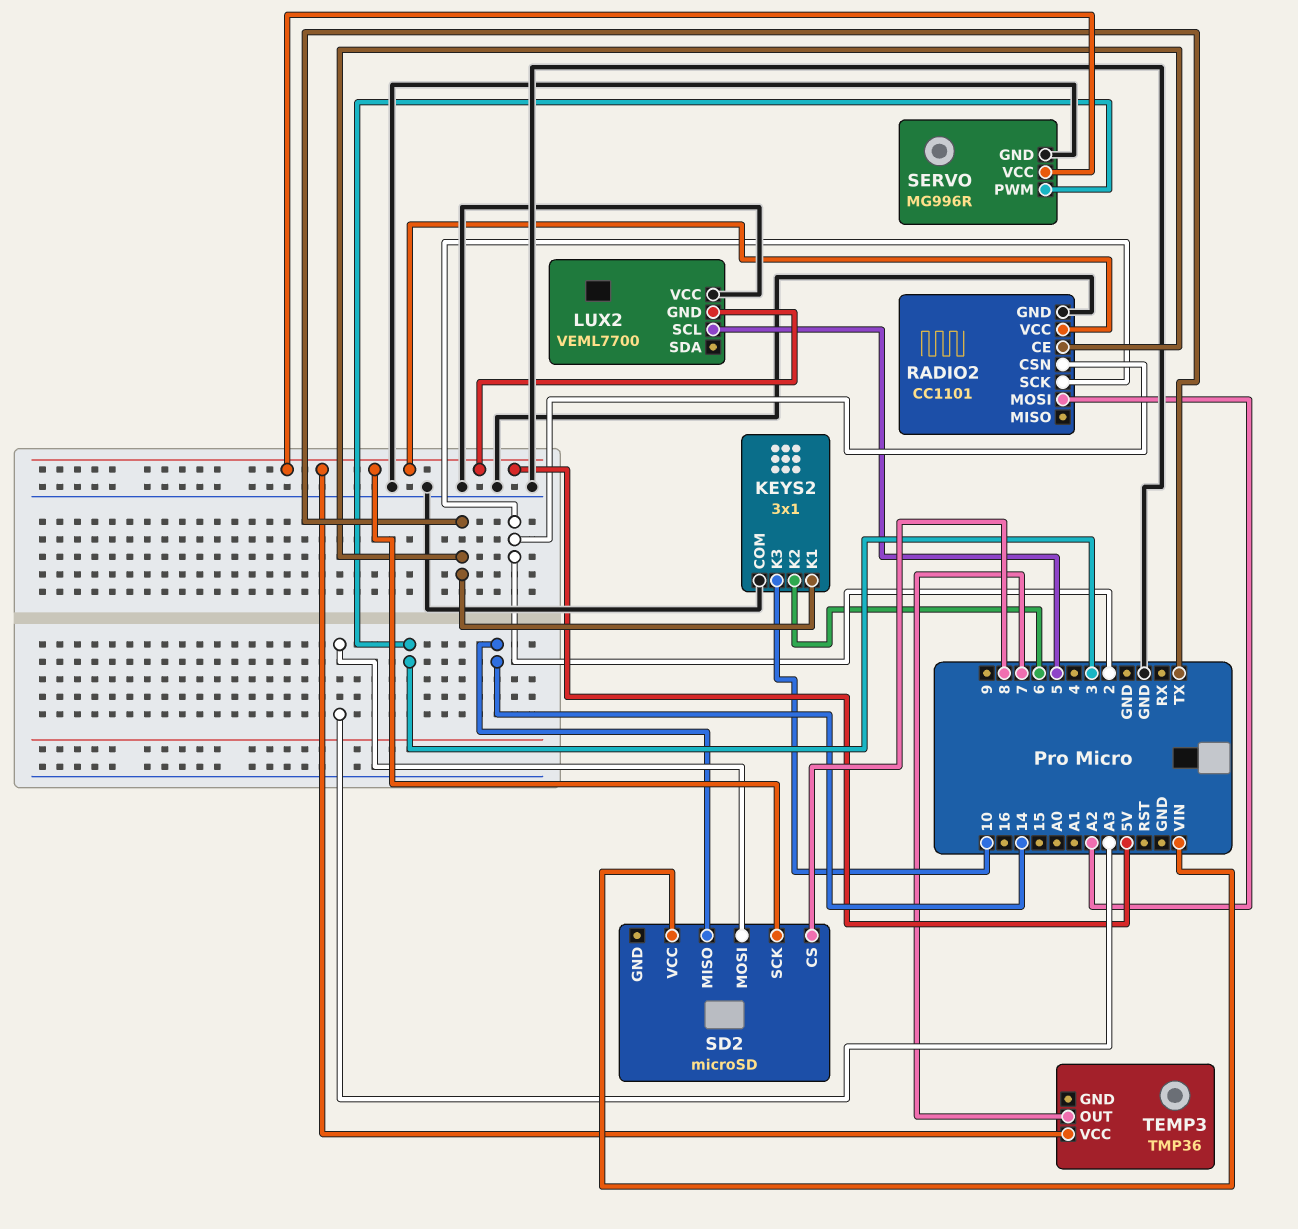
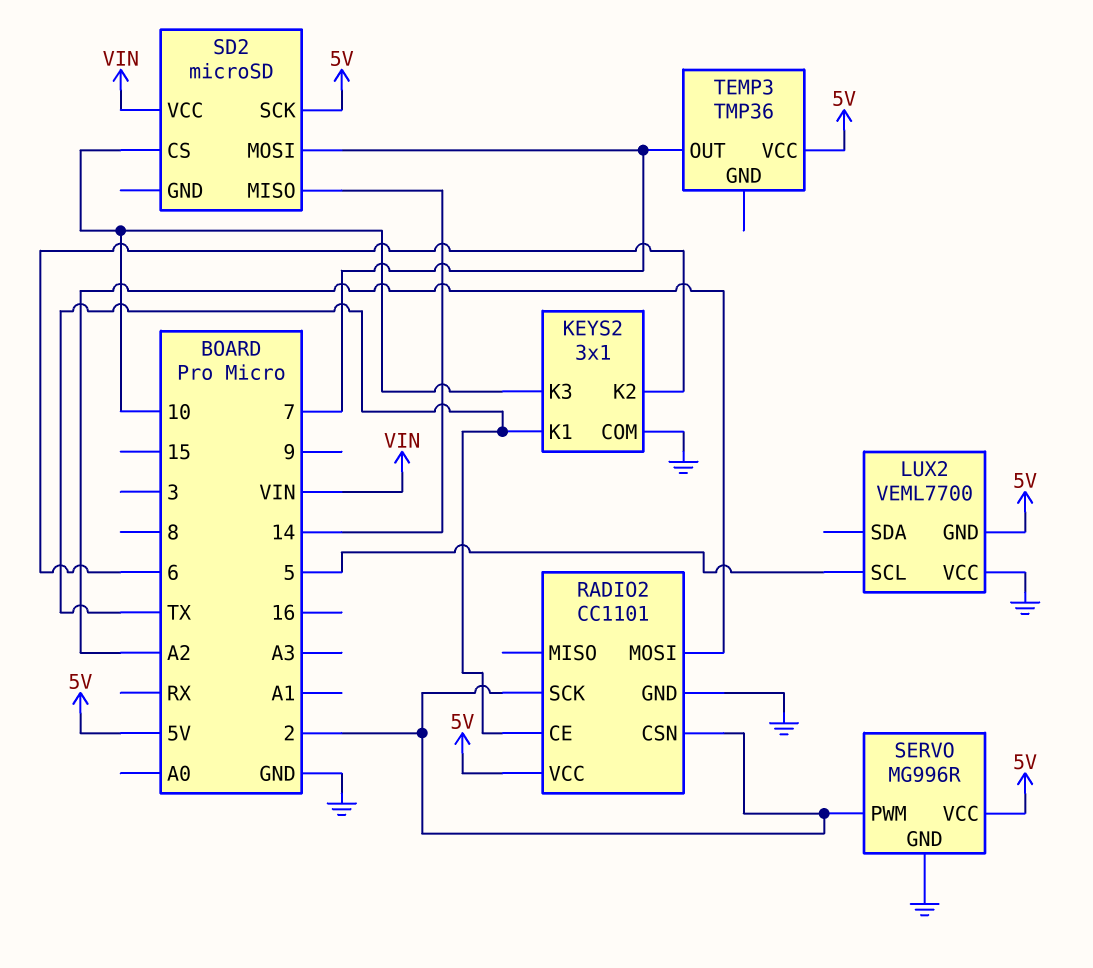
SD2 pin CS: 8 -> 10
SD2 pin MOSI: A3 -> 7
SERVO pin PWM: 3 -> 2

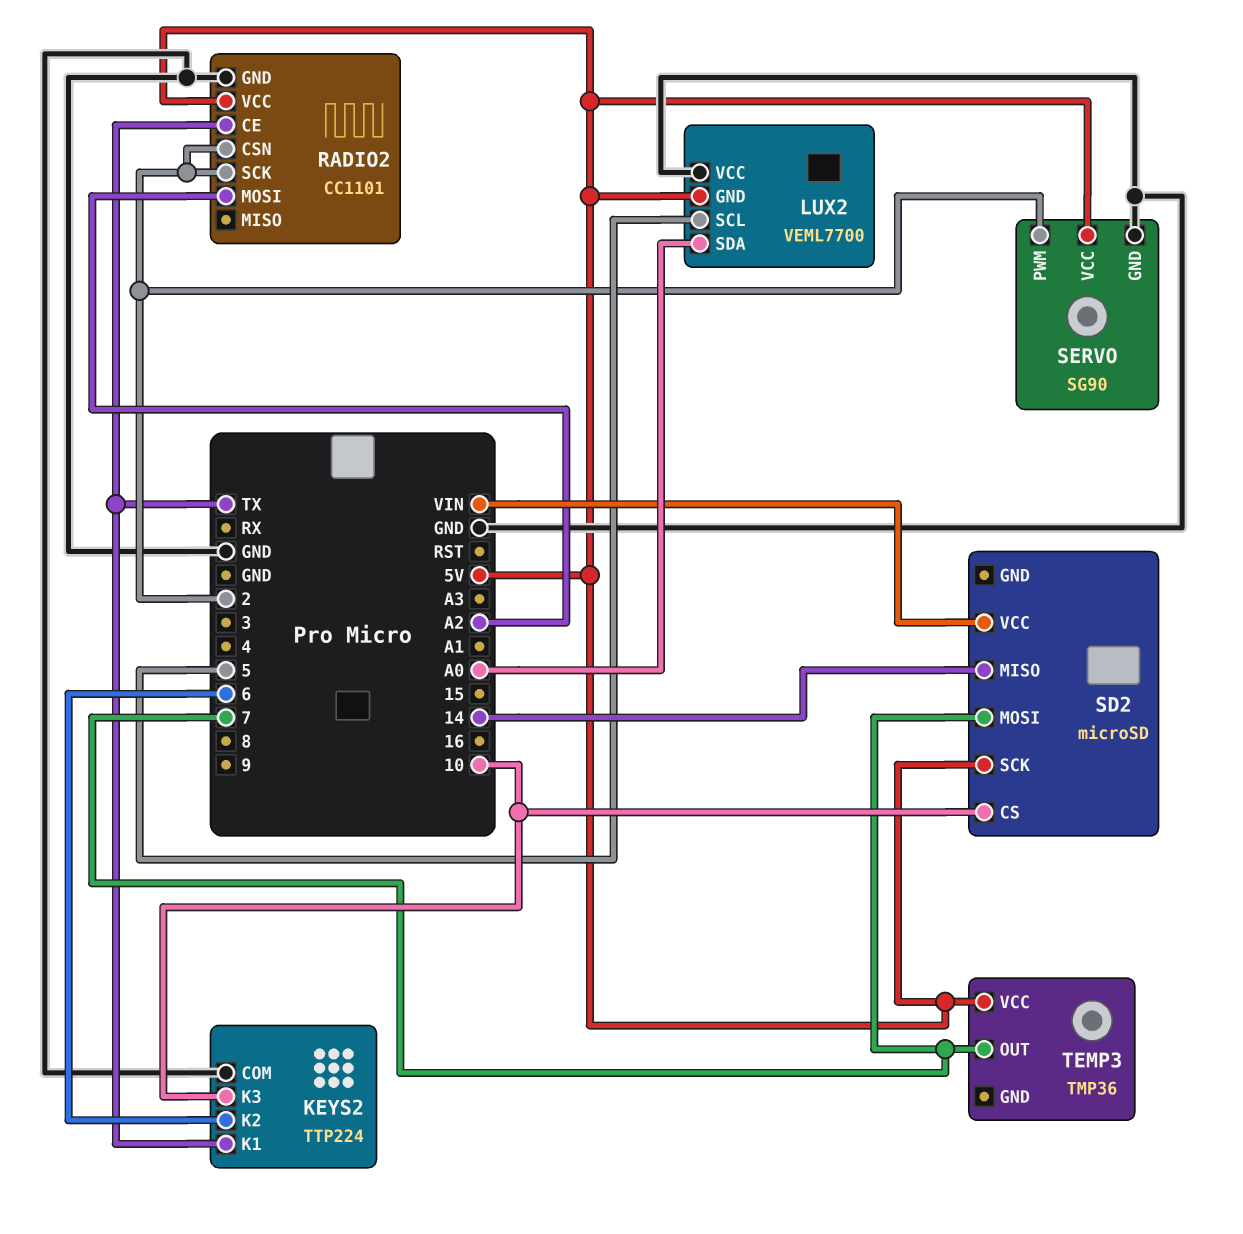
KEYS2: 3x1 -> TTP224
LUX2 pin SDA: none -> A0
SERVO: MG996R -> SG90

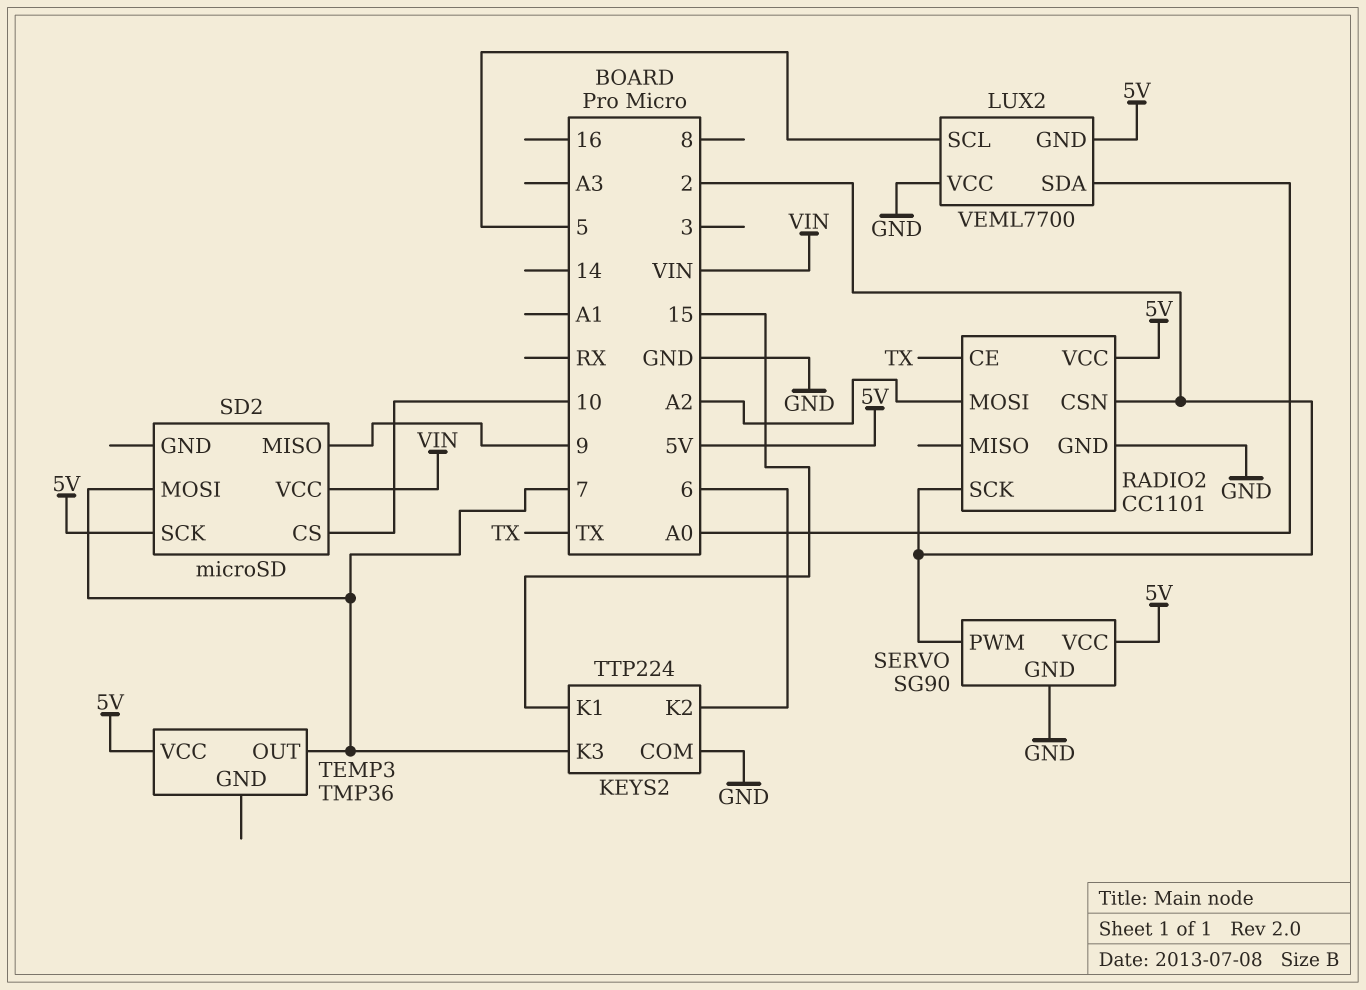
KEYS2 pin K1: TX -> 15
KEYS2 pin K3: 10 -> 7
SD2 pin MISO: 14 -> 9

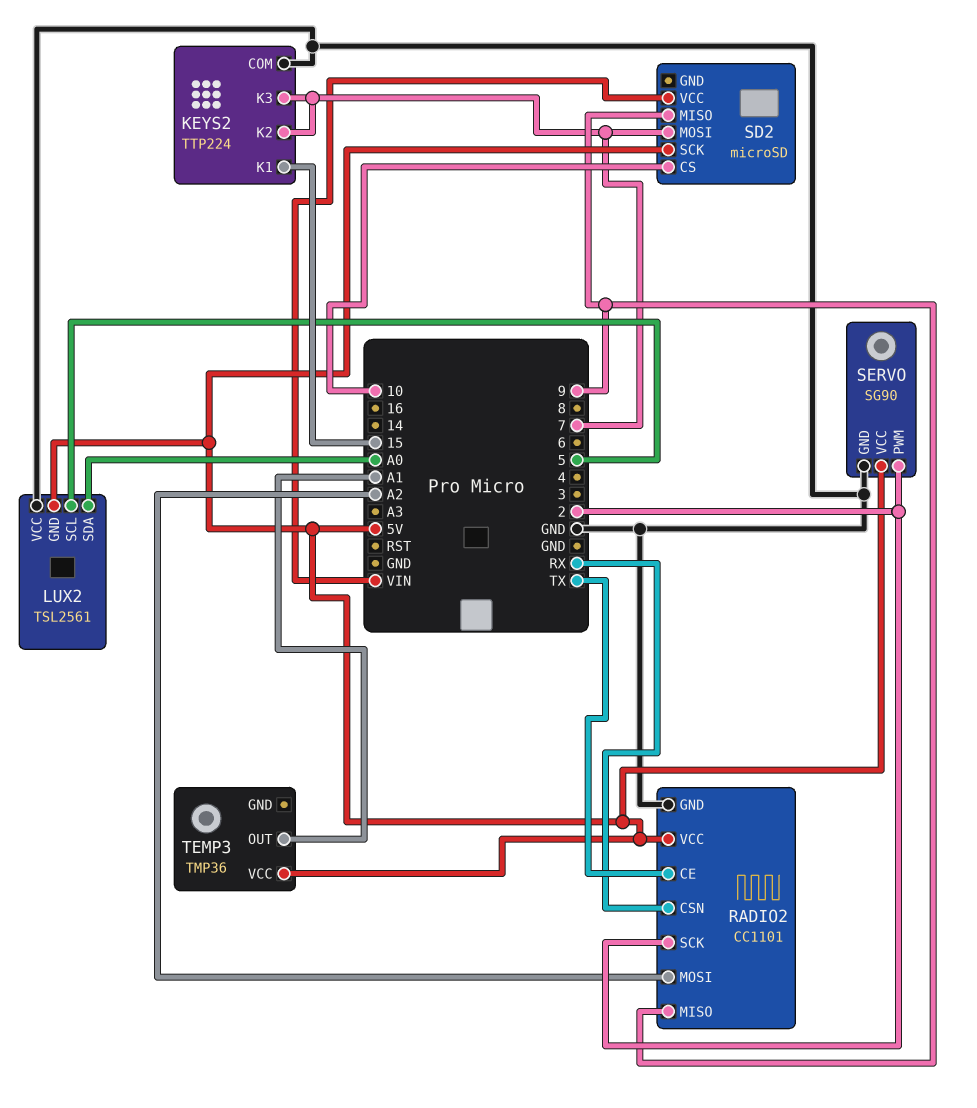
KEYS2 pin K2: 6 -> 7
LUX2: VEML7700 -> TSL2561
RADIO2 pin CSN: 2 -> RX
RADIO2 pin MISO: none -> 9
TEMP3 pin OUT: 7 -> A1

